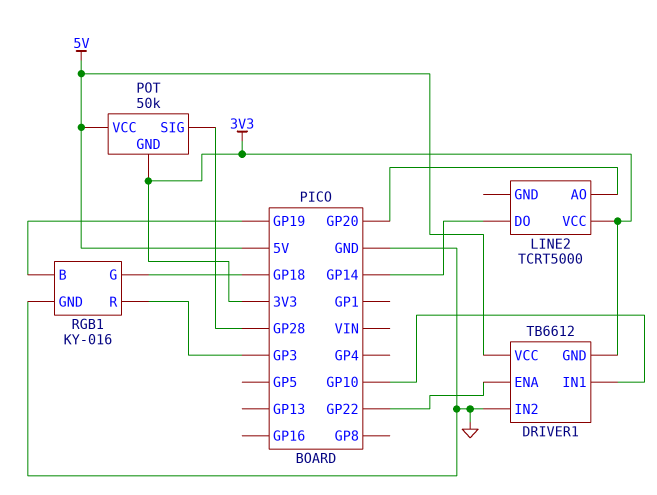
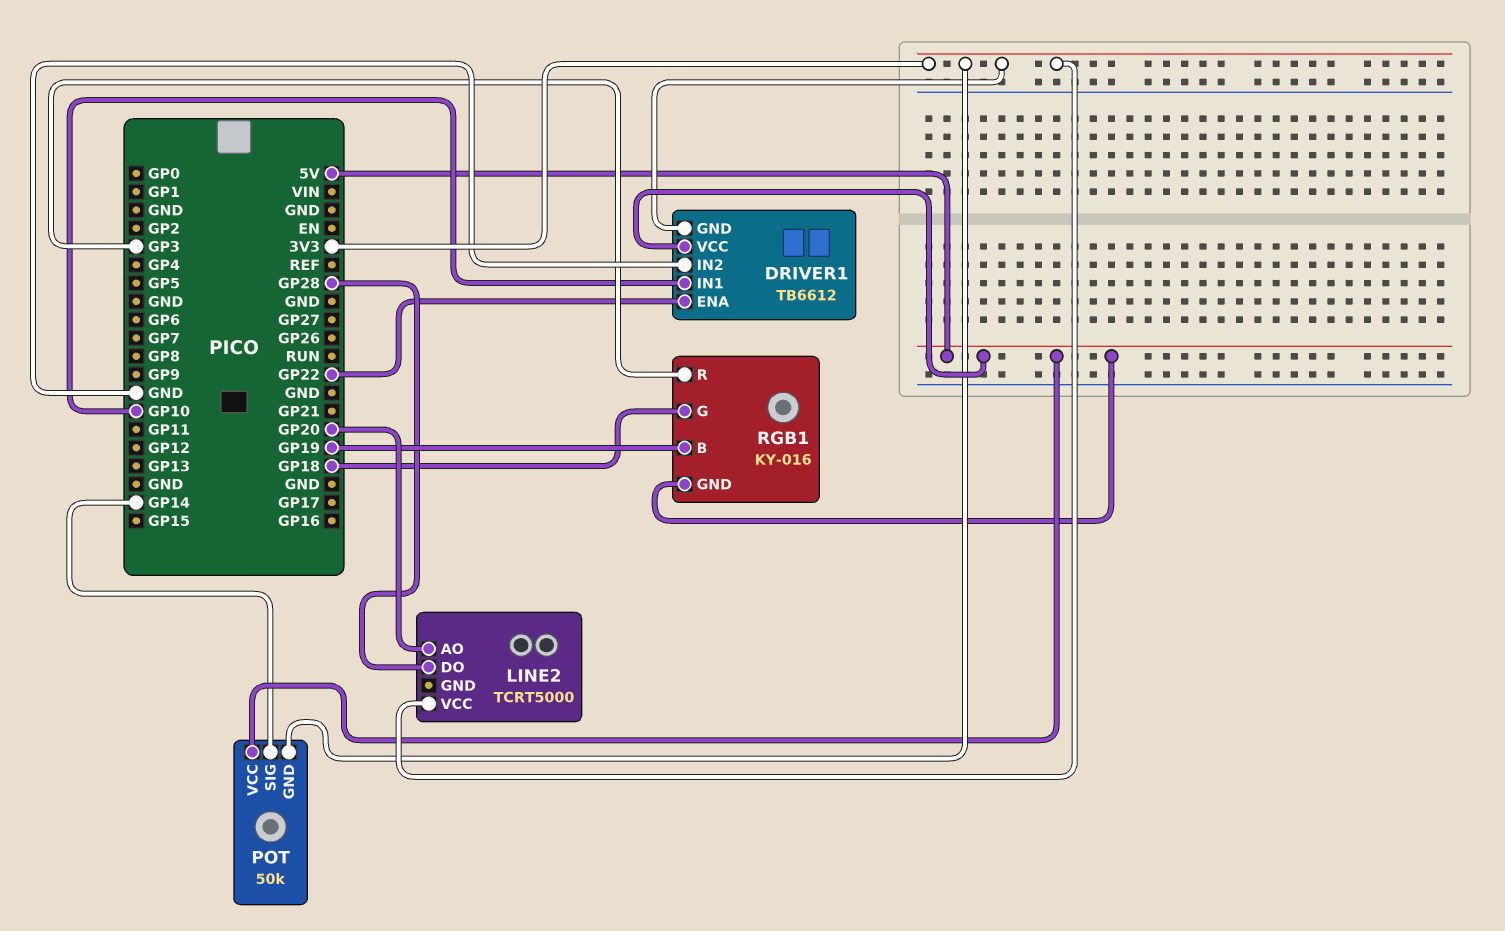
LINE2 pin DO: GP14 -> GP28
POT pin SIG: GP28 -> GP14
RGB1 pin GND: GND -> 5V

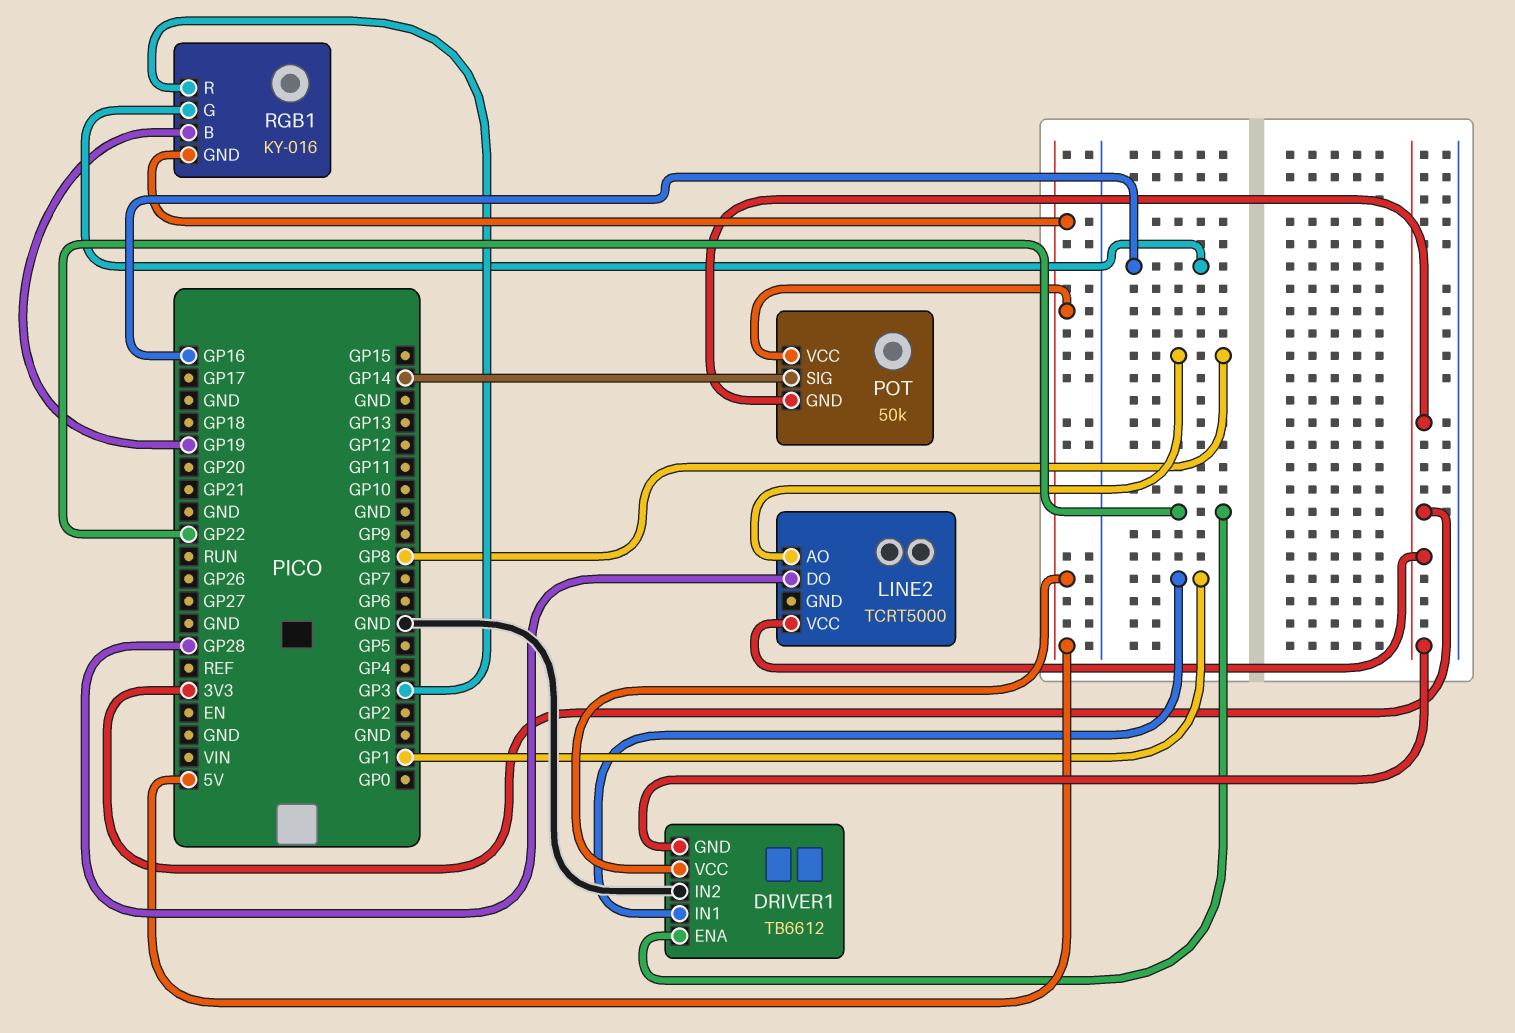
DRIVER1 pin IN1: GP10 -> GP1
LINE2 pin AO: GP20 -> GP8
RGB1 pin G: GP18 -> GP16

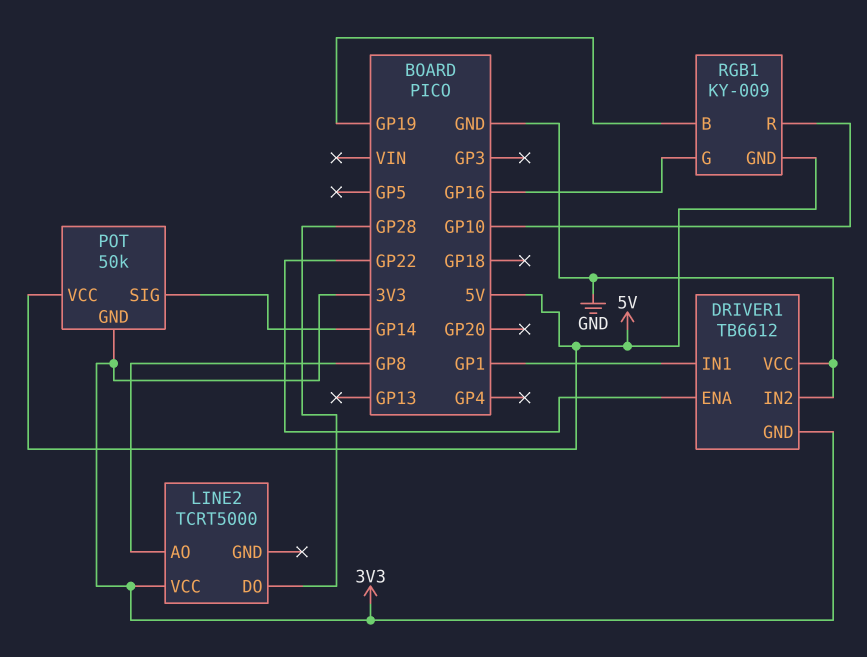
DRIVER1 pin VCC: 5V -> GND
RGB1: KY-016 -> KY-009
RGB1 pin R: GP3 -> GP10

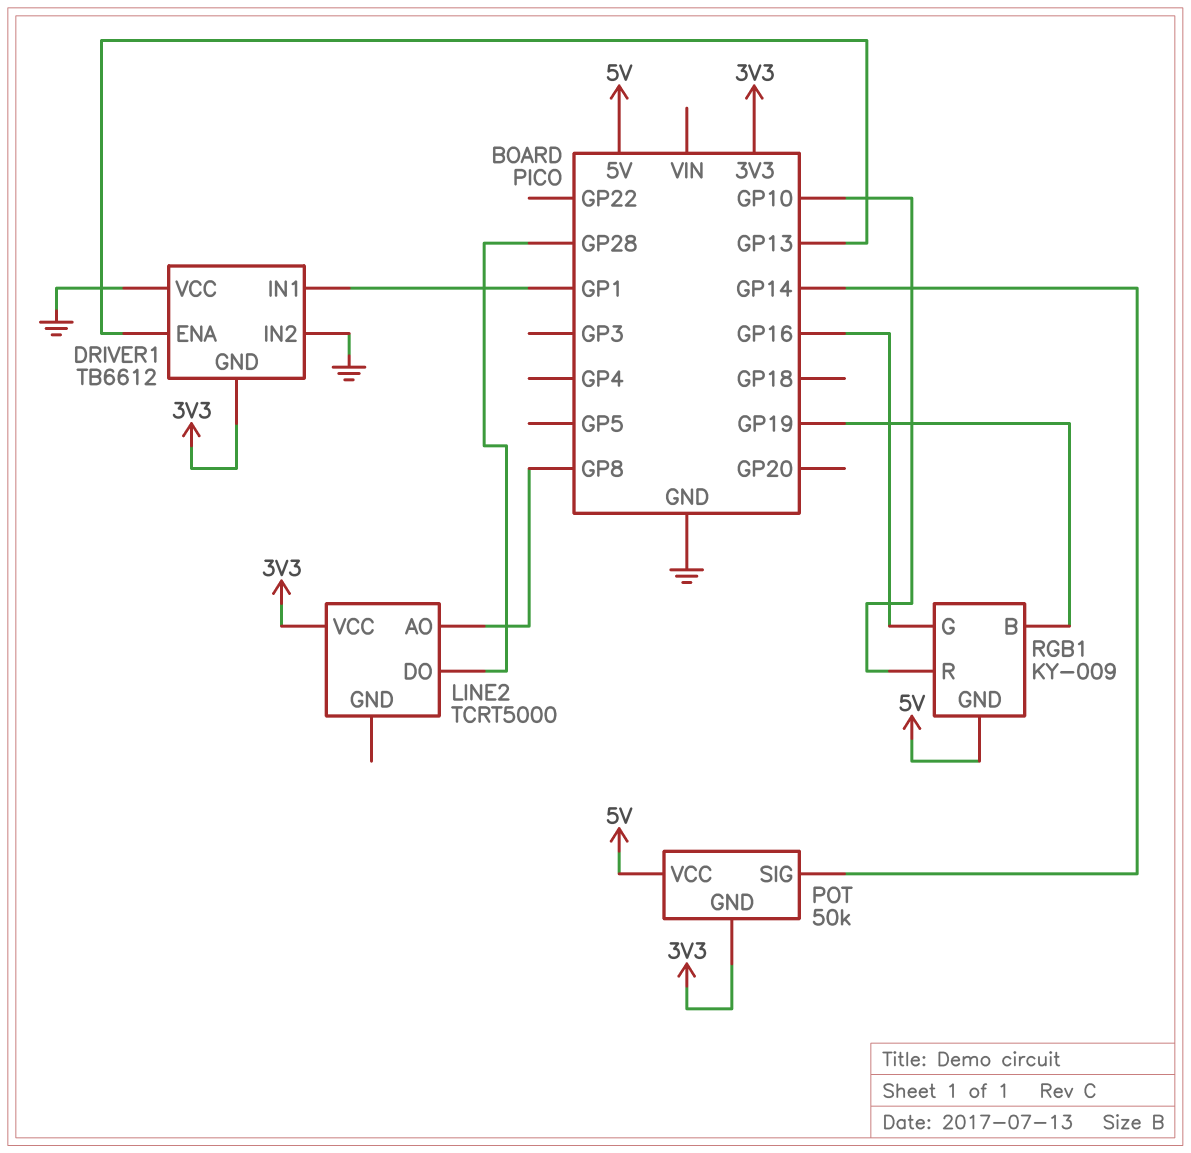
DRIVER1 pin ENA: GP22 -> GP13

